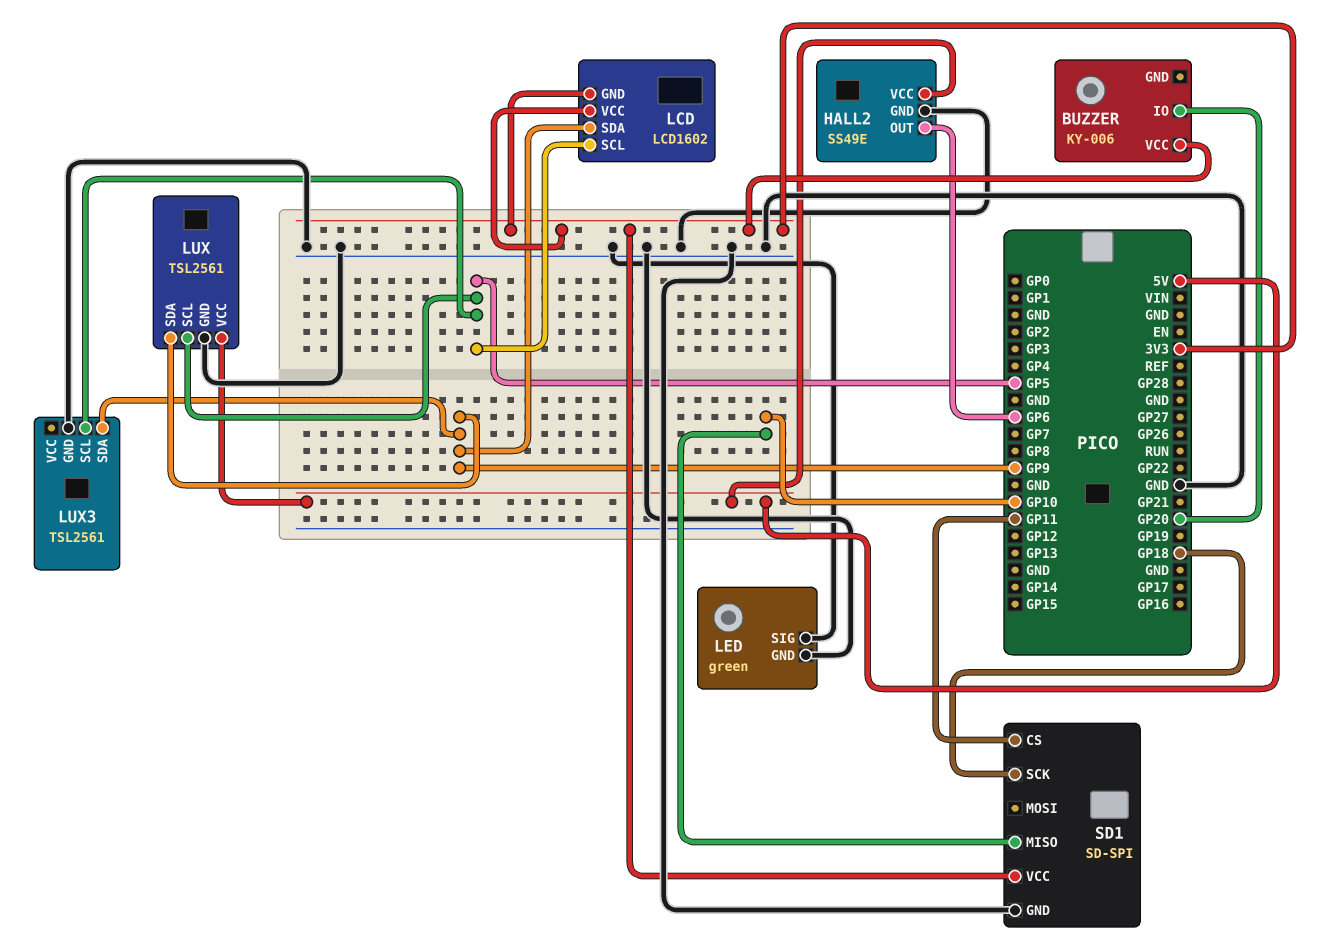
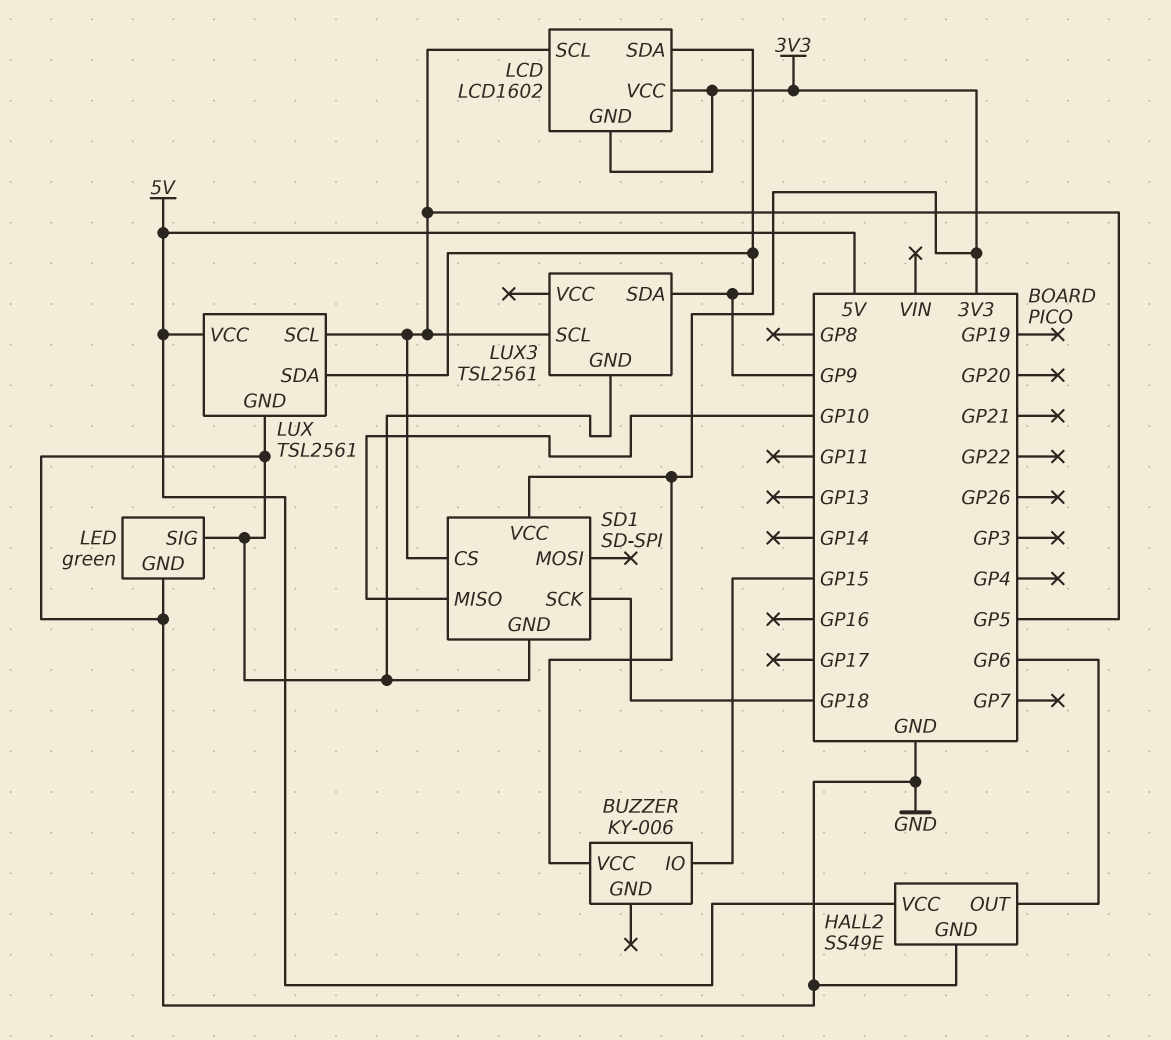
BUZZER pin IO: GP20 -> GP15
SD1 pin CS: GP11 -> GP5

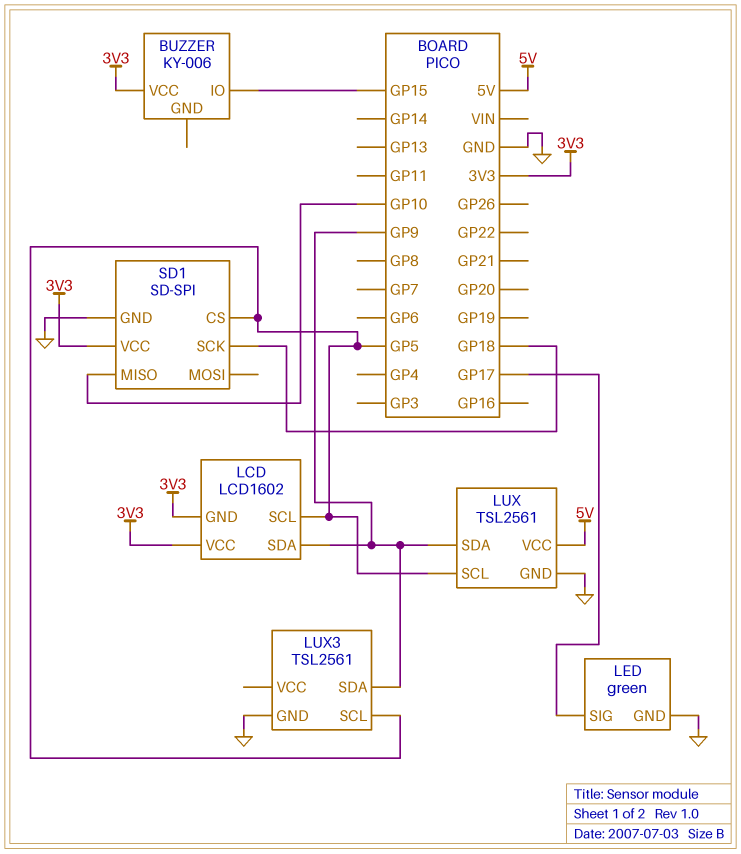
HALL2: SS49E -> none
HALL2 pin GND: GND -> none
HALL2 pin OUT: GP6 -> none
HALL2 pin VCC: 5V -> none
LED pin SIG: GND -> GP17

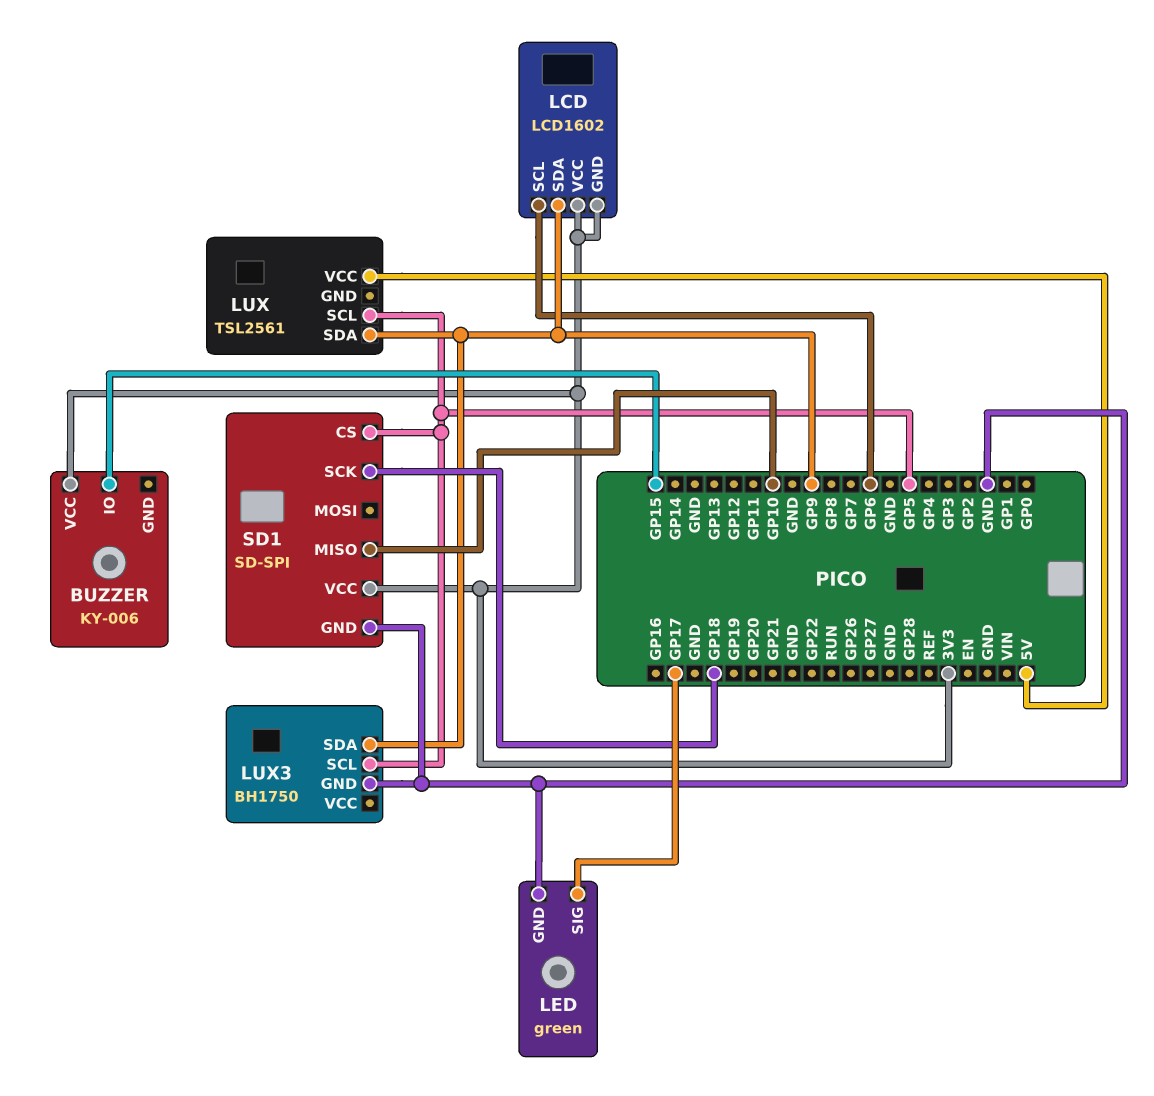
LCD pin SCL: GP5 -> GP6
LUX pin GND: GND -> none
LUX3: TSL2561 -> BH1750

